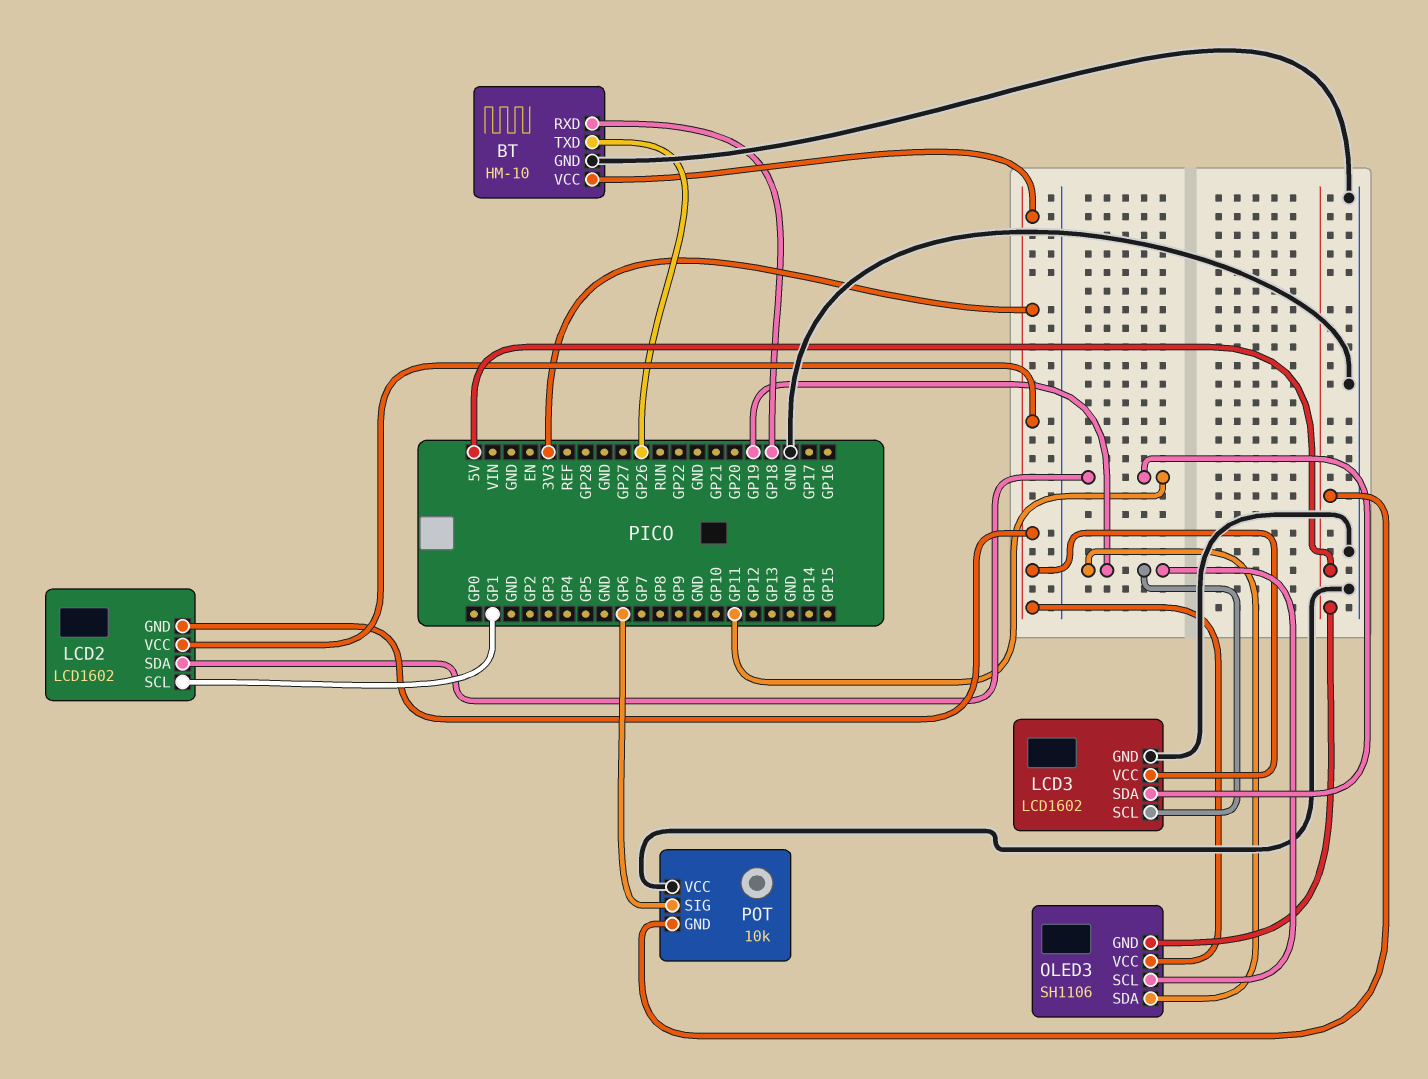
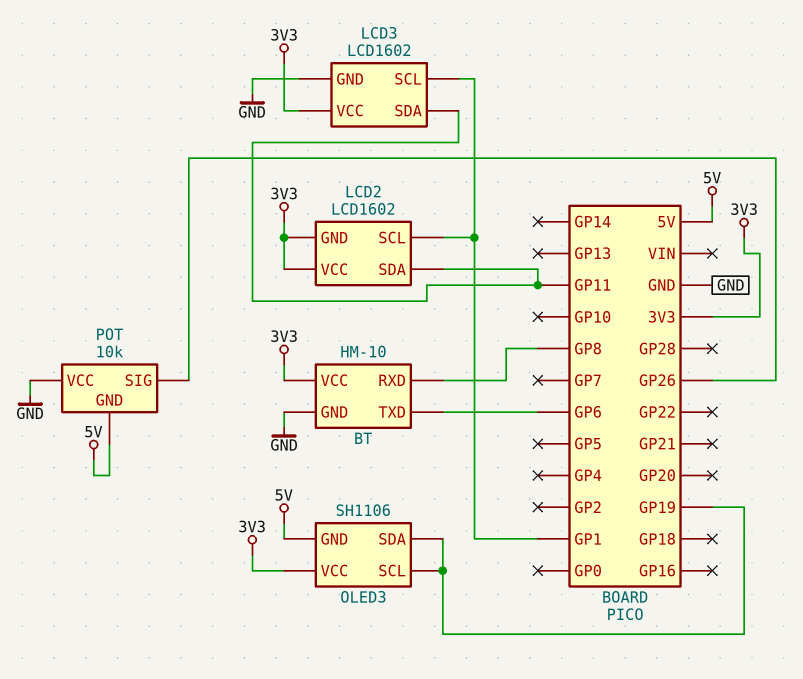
BT pin RXD: GP18 -> GP8
BT pin TXD: GP26 -> GP6
LCD3 pin SCL: GP19 -> GP1
POT pin SIG: GP6 -> GP26

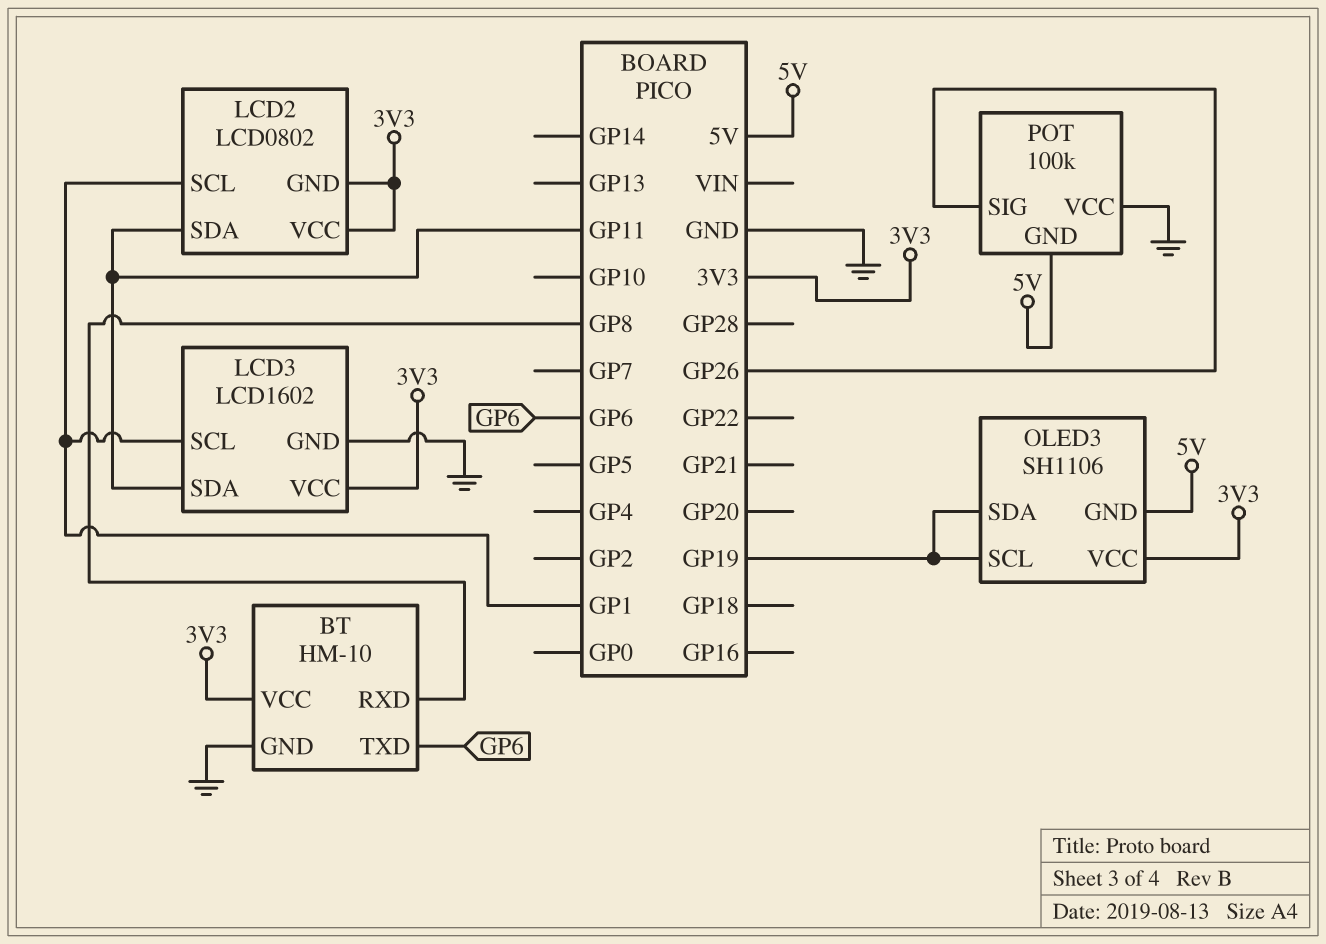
LCD2: LCD1602 -> LCD0802
POT: 10k -> 100k

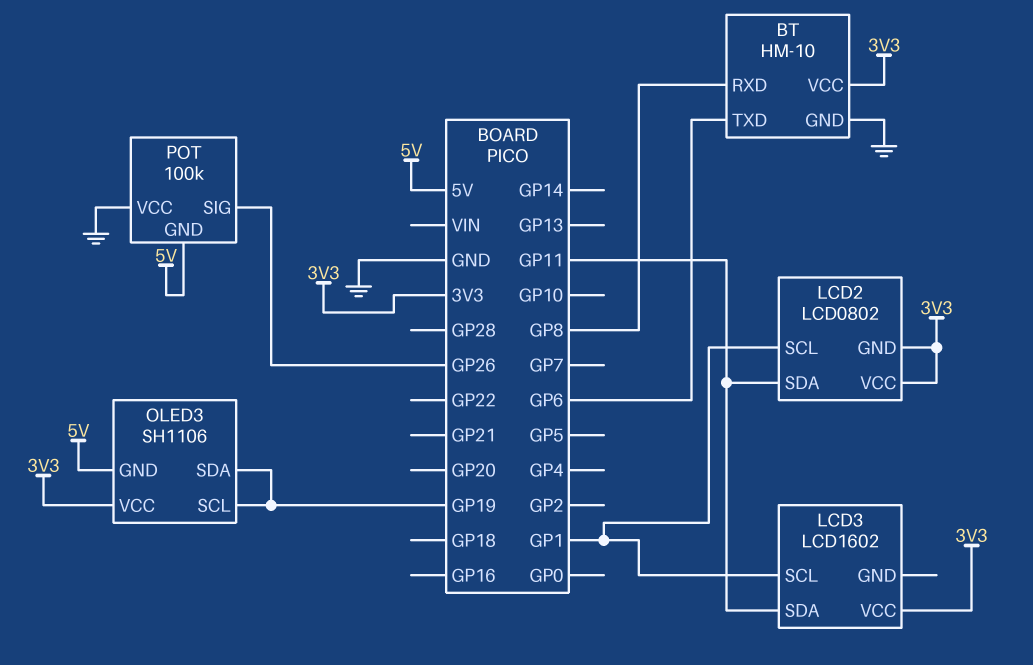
LCD3 pin GND: GND -> none

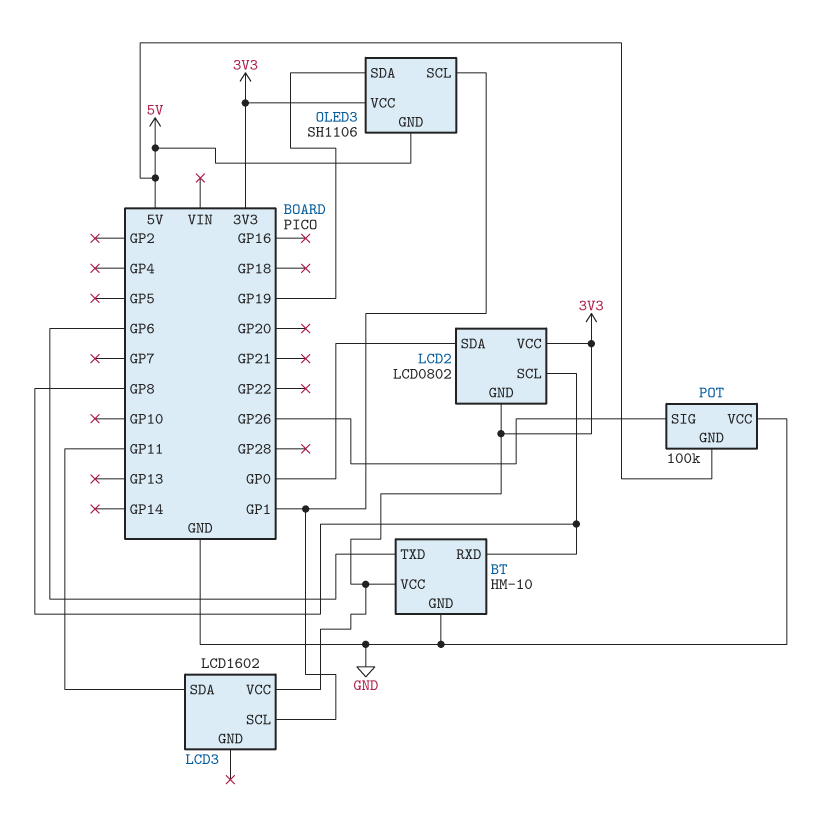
LCD2 pin SCL: GP1 -> GP8
LCD2 pin SDA: GP11 -> GP0
OLED3 pin SCL: GP19 -> GP1

